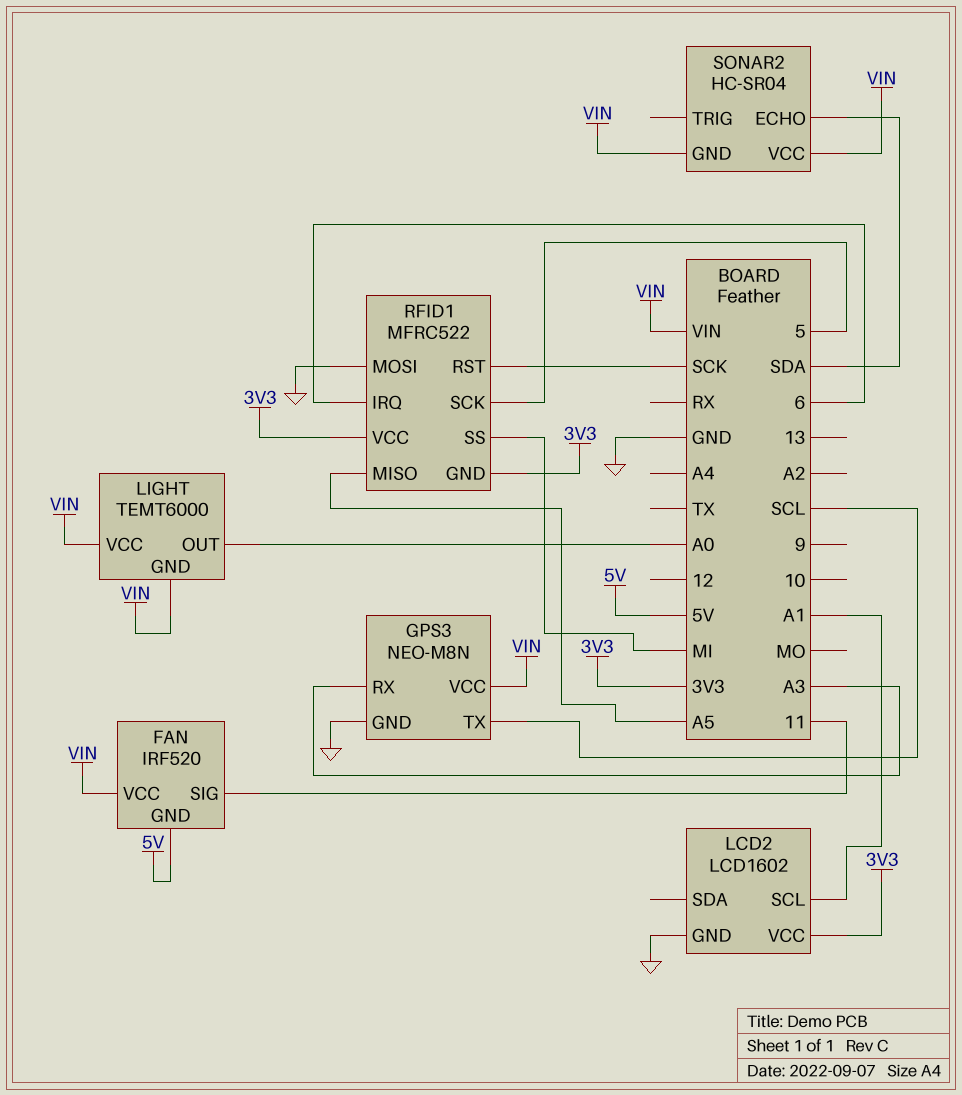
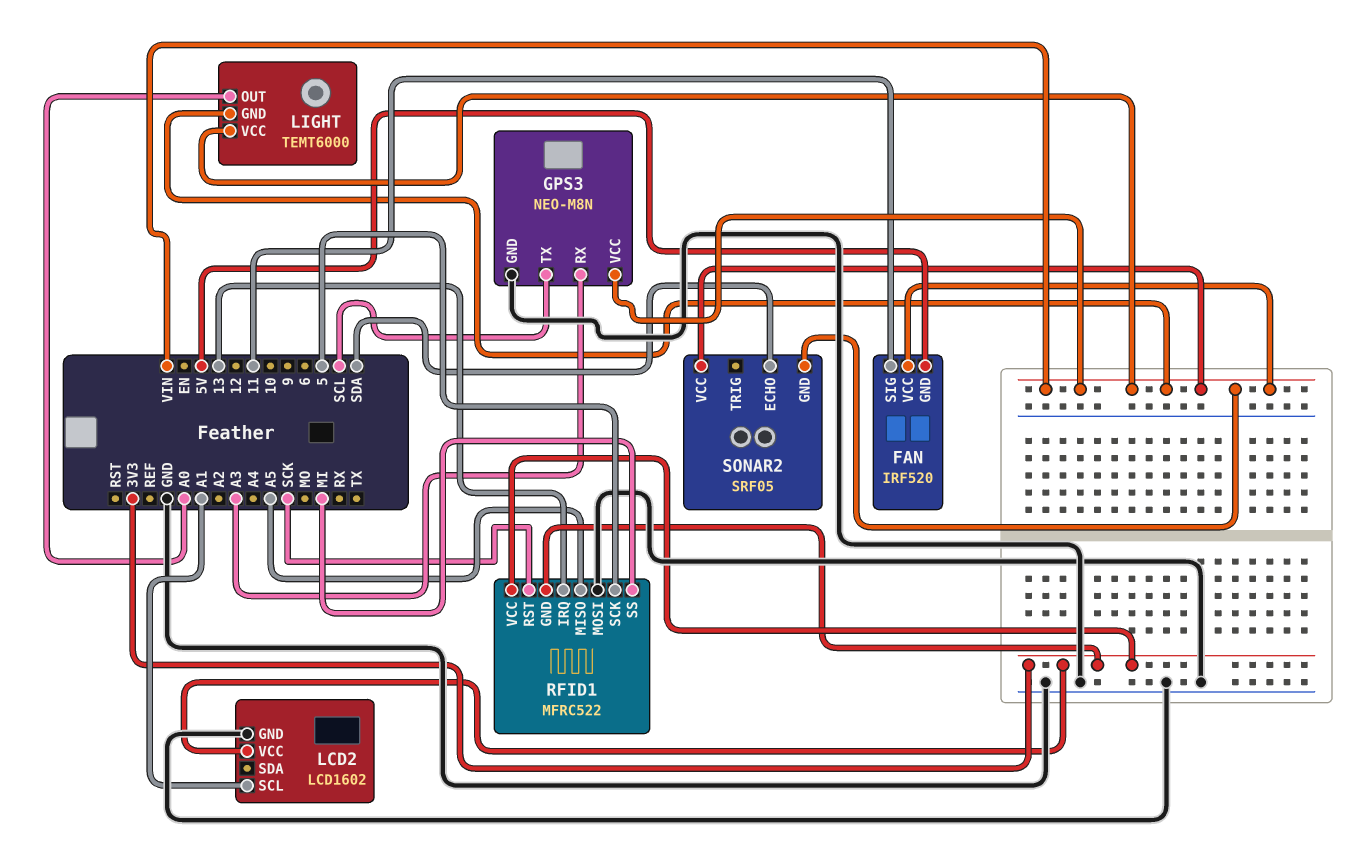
RFID1 pin IRQ: 6 -> 13
SONAR2: HC-SR04 -> SRF05

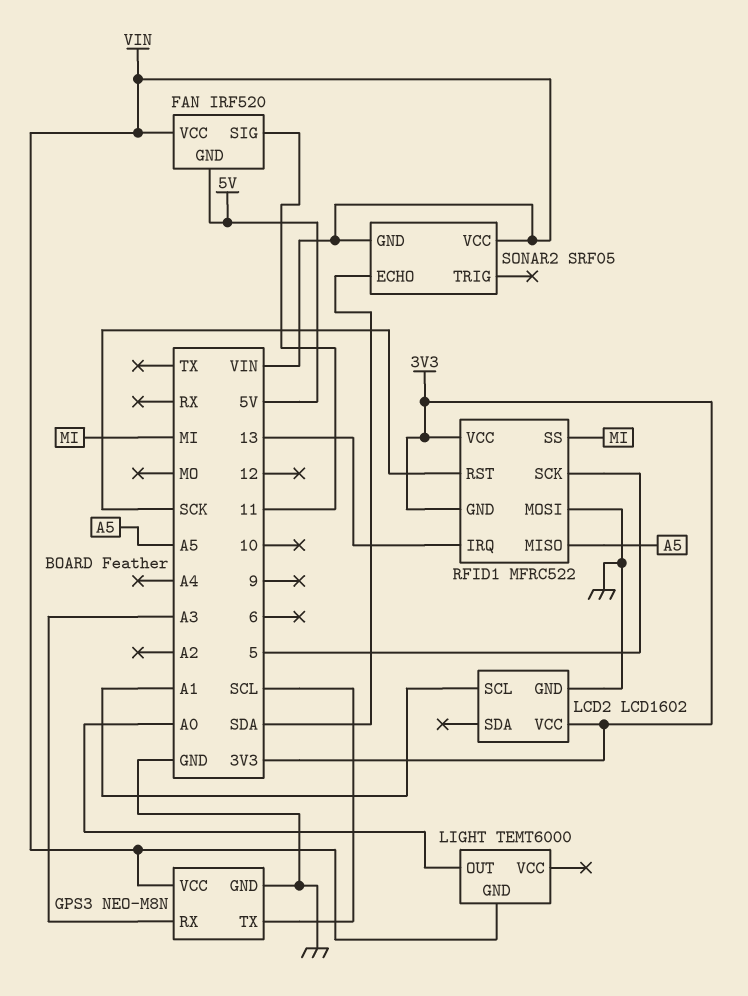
LIGHT pin VCC: VIN -> none

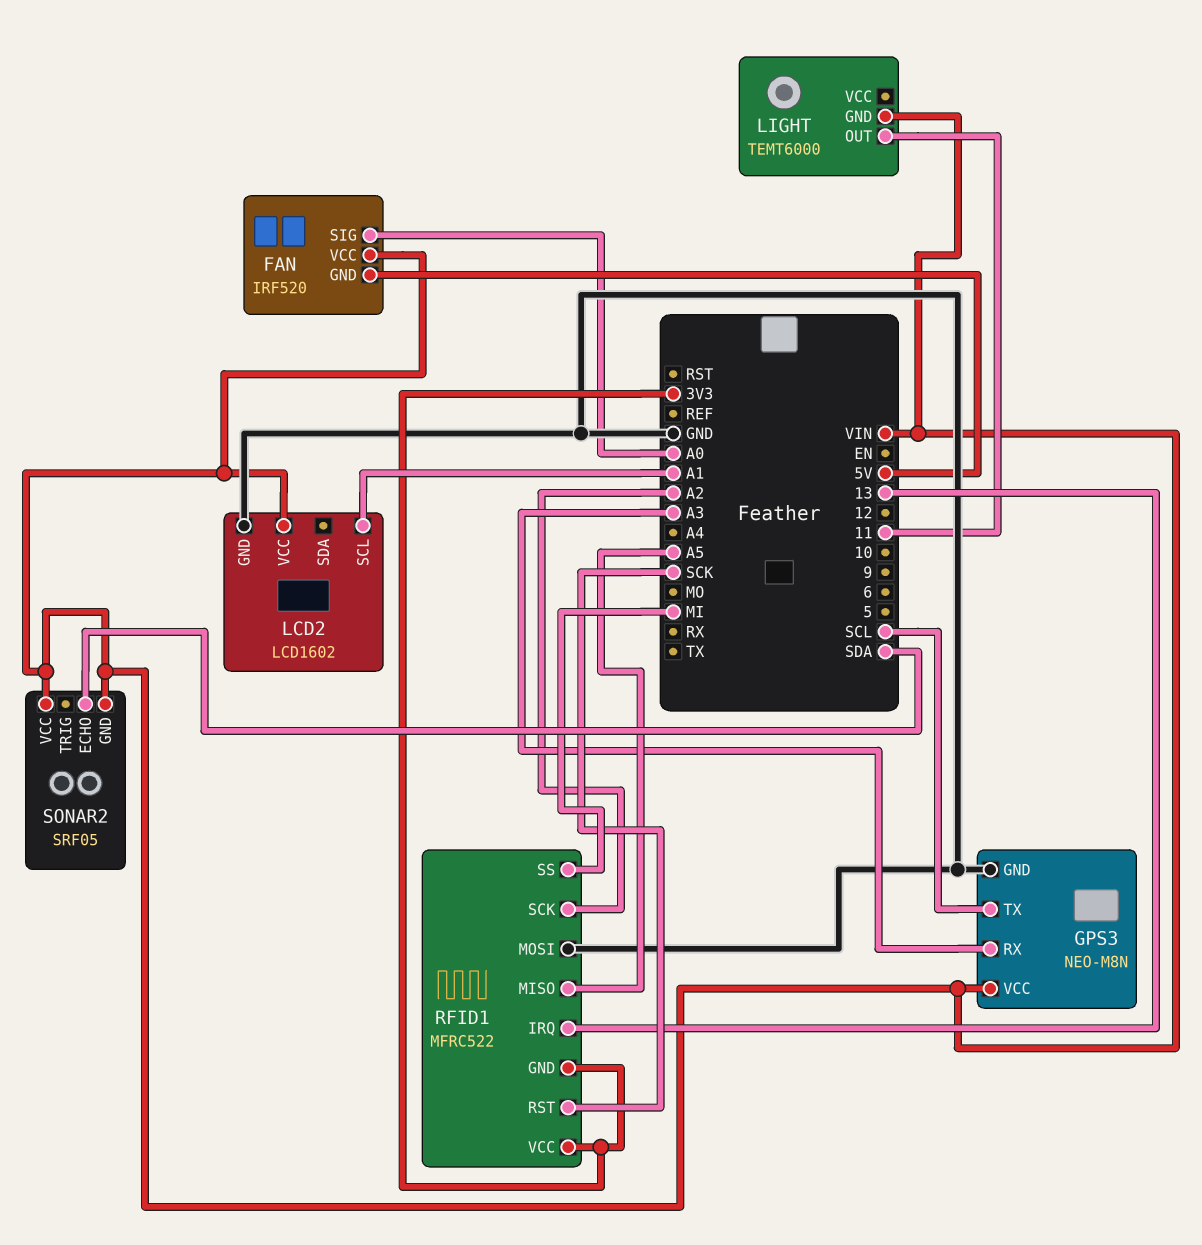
FAN pin SIG: 11 -> A0
LCD2 pin VCC: 3V3 -> VIN
LIGHT pin OUT: A0 -> 11
RFID1 pin SCK: 5 -> A2

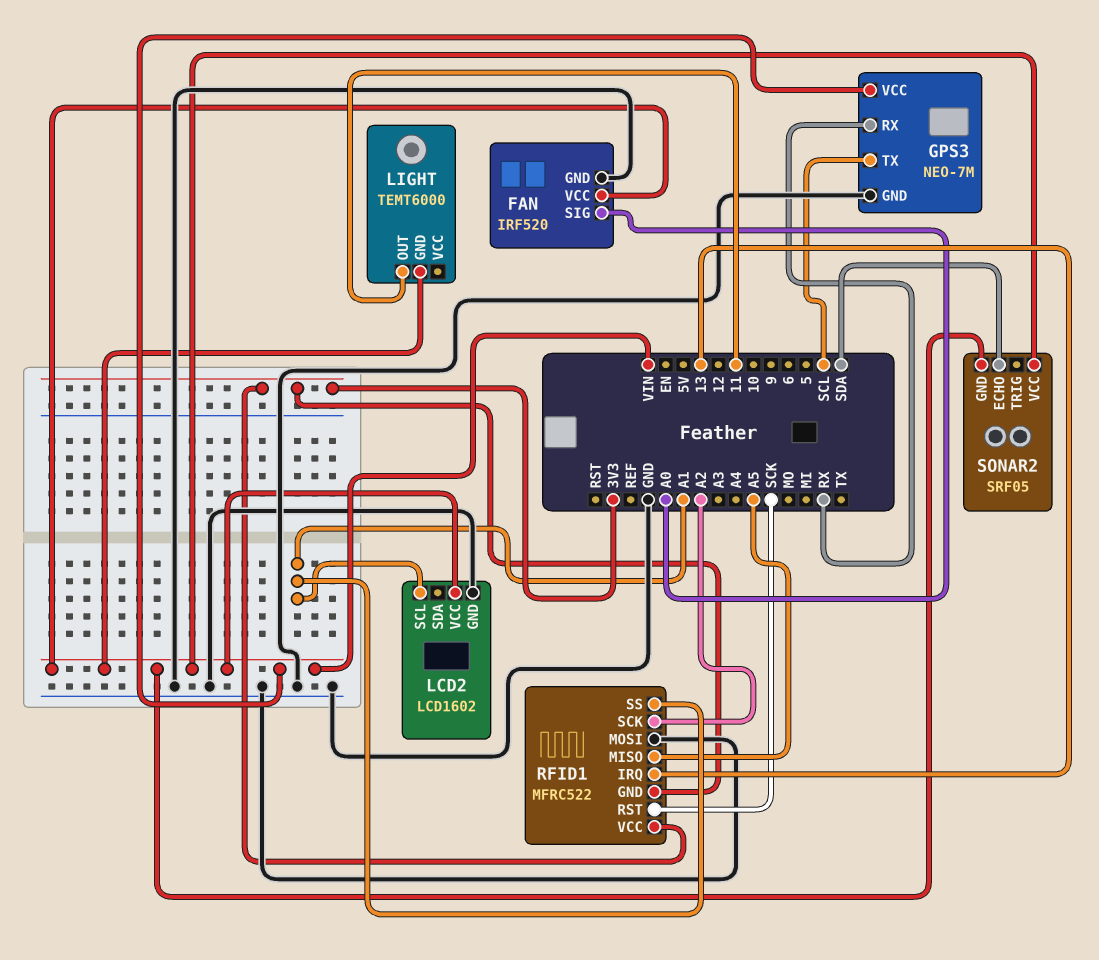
FAN pin GND: 5V -> GND
GPS3: NEO-M8N -> NEO-7M
GPS3 pin RX: A3 -> RX
RFID1 pin SS: MI -> A1

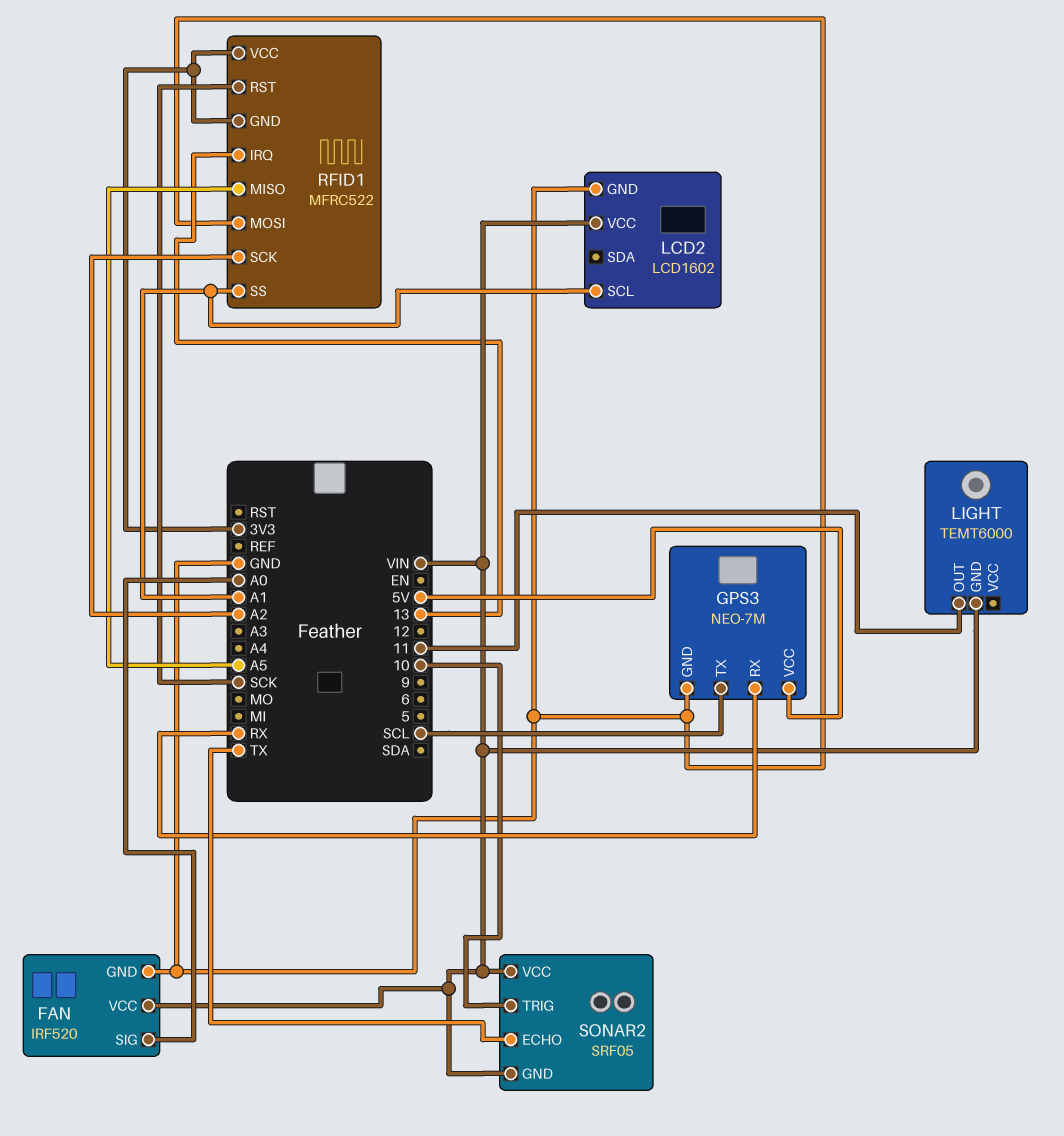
GPS3 pin VCC: VIN -> 5V
SONAR2 pin ECHO: SDA -> TX
SONAR2 pin TRIG: none -> 10

